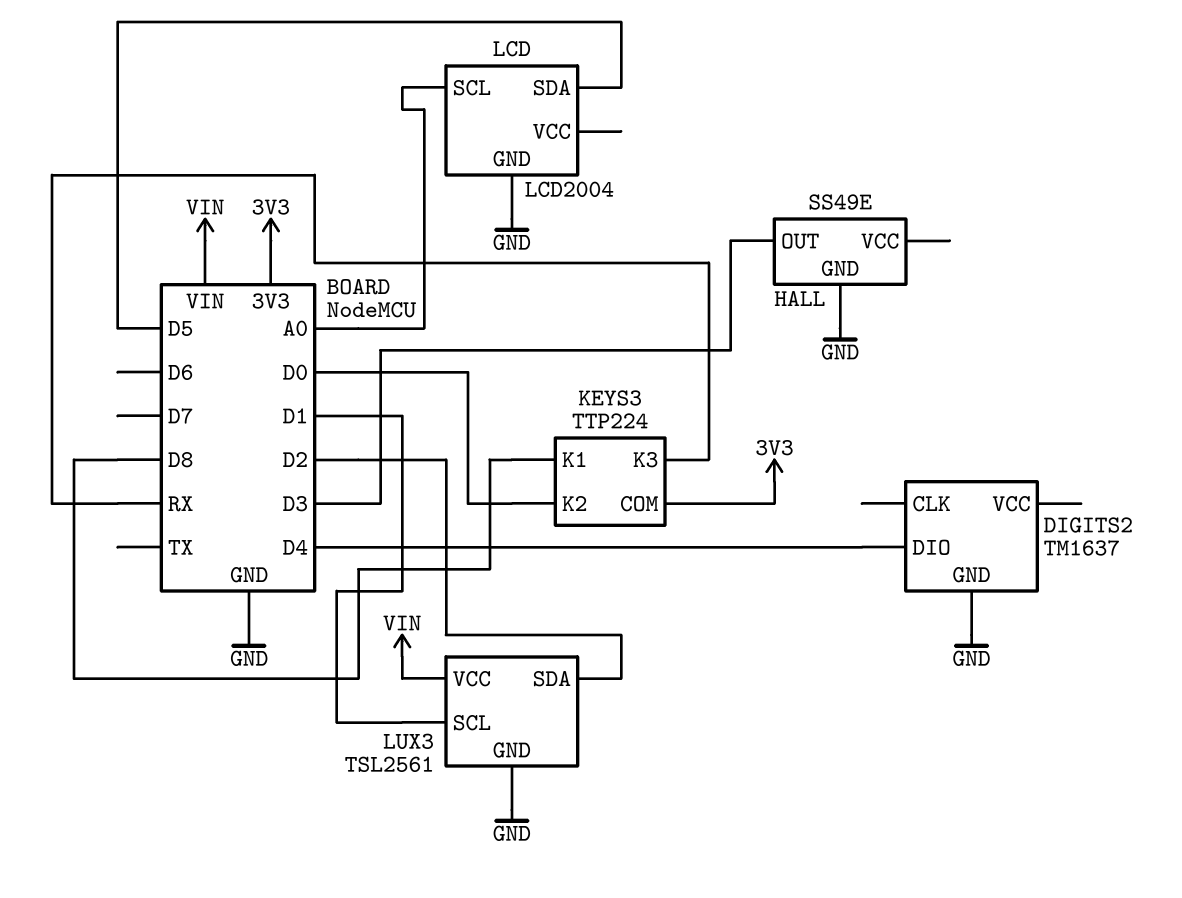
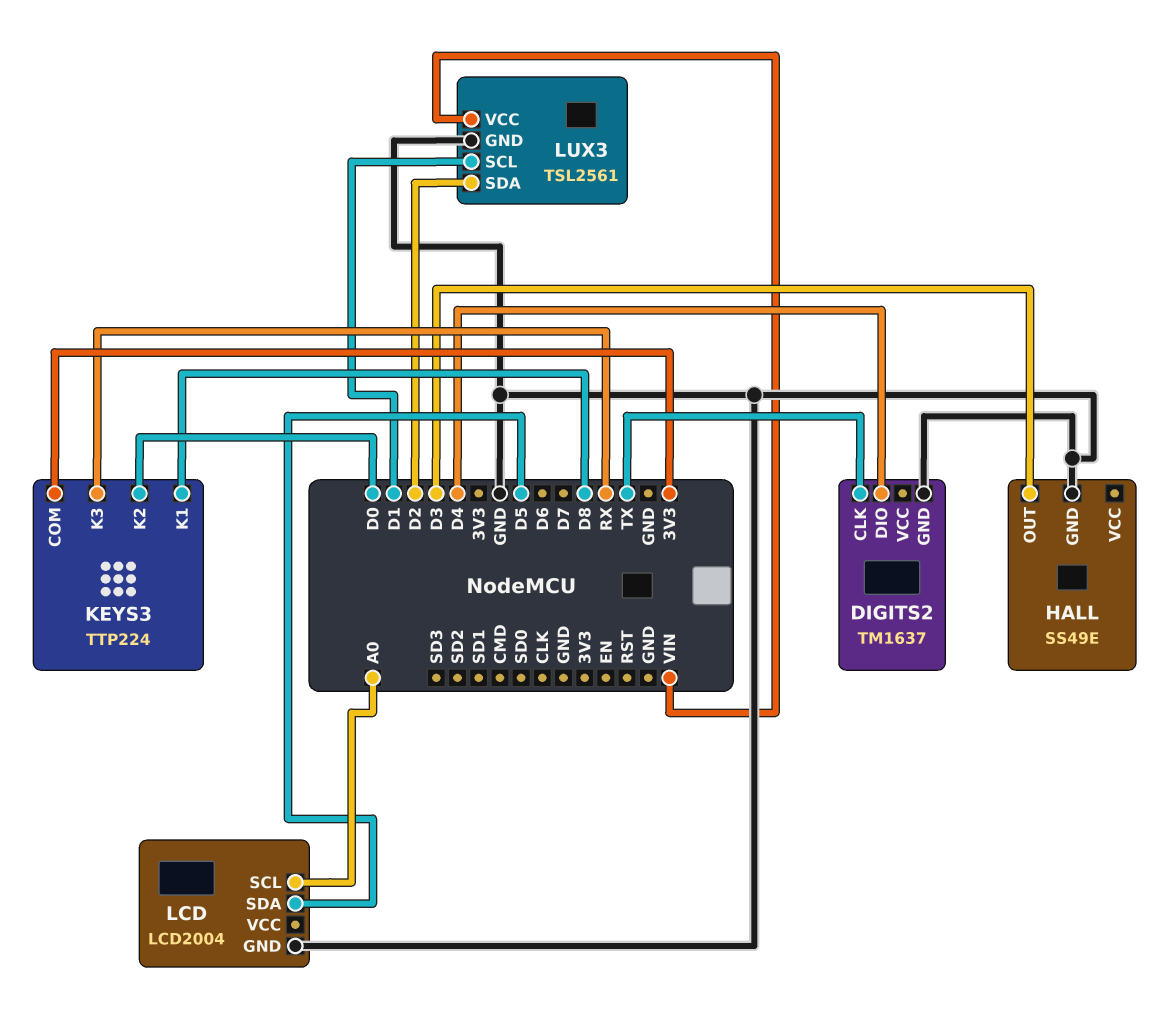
DIGITS2 pin CLK: none -> TX

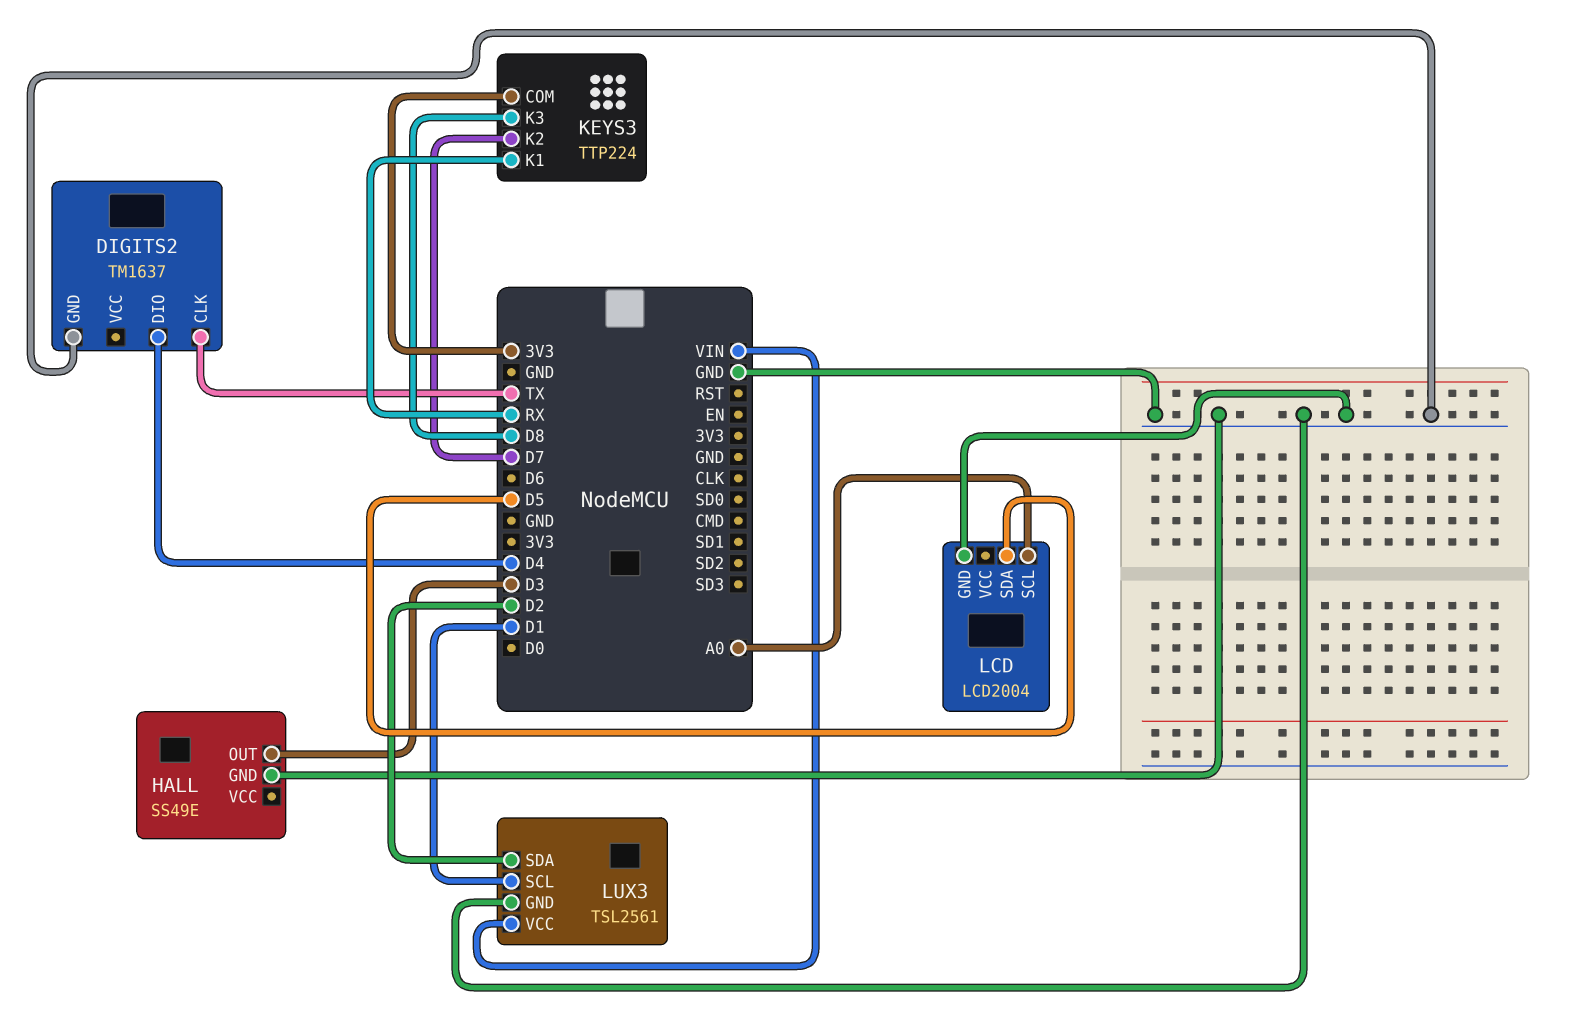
KEYS3 pin K1: D8 -> RX
KEYS3 pin K2: D0 -> D7
KEYS3 pin K3: RX -> D8

